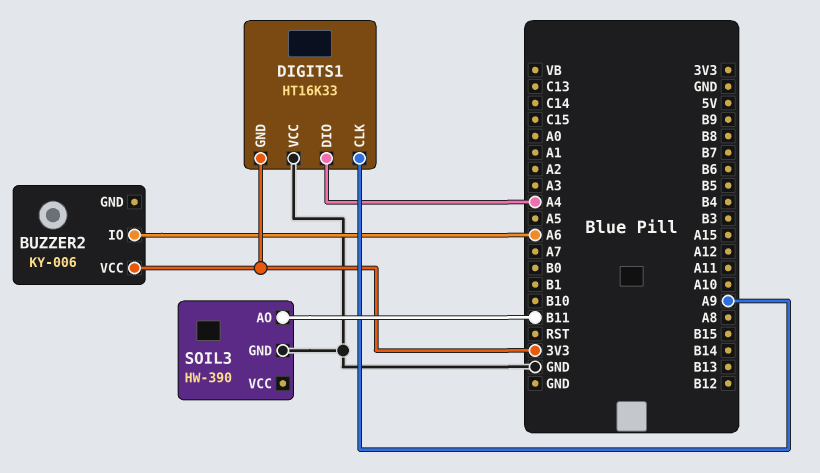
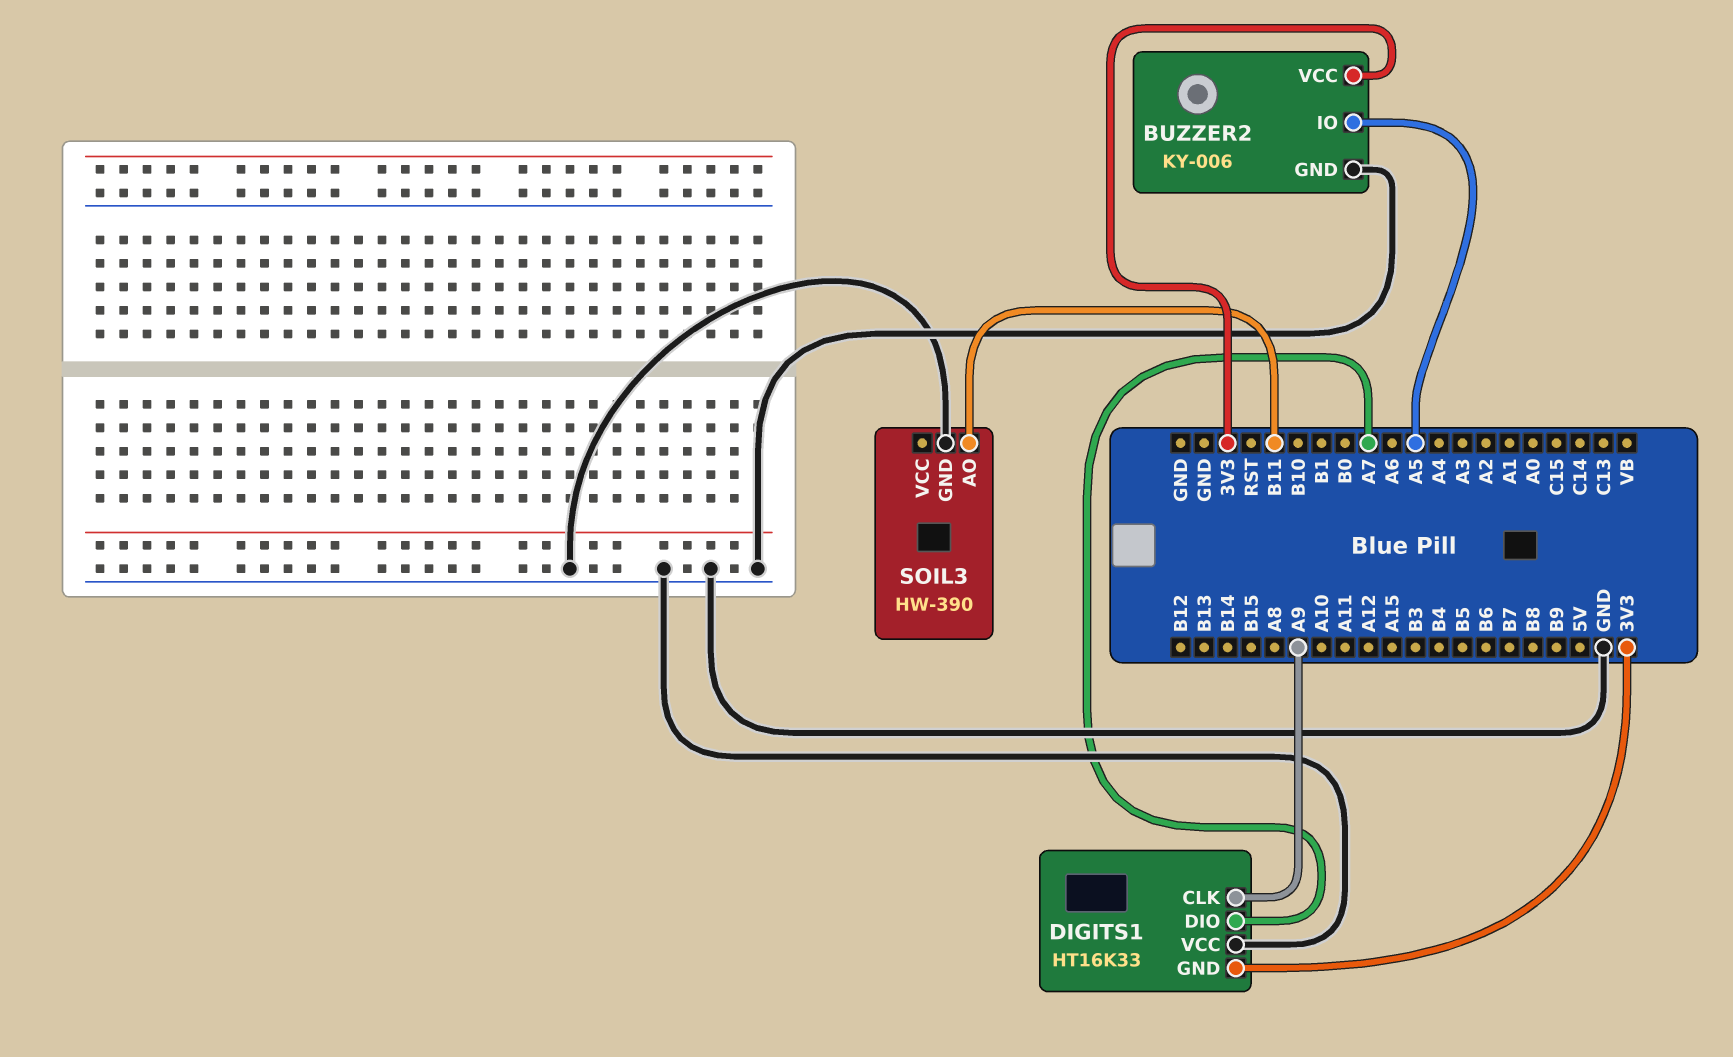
BUZZER2 pin GND: none -> GND
BUZZER2 pin IO: A6 -> A5
DIGITS1 pin DIO: A4 -> A7

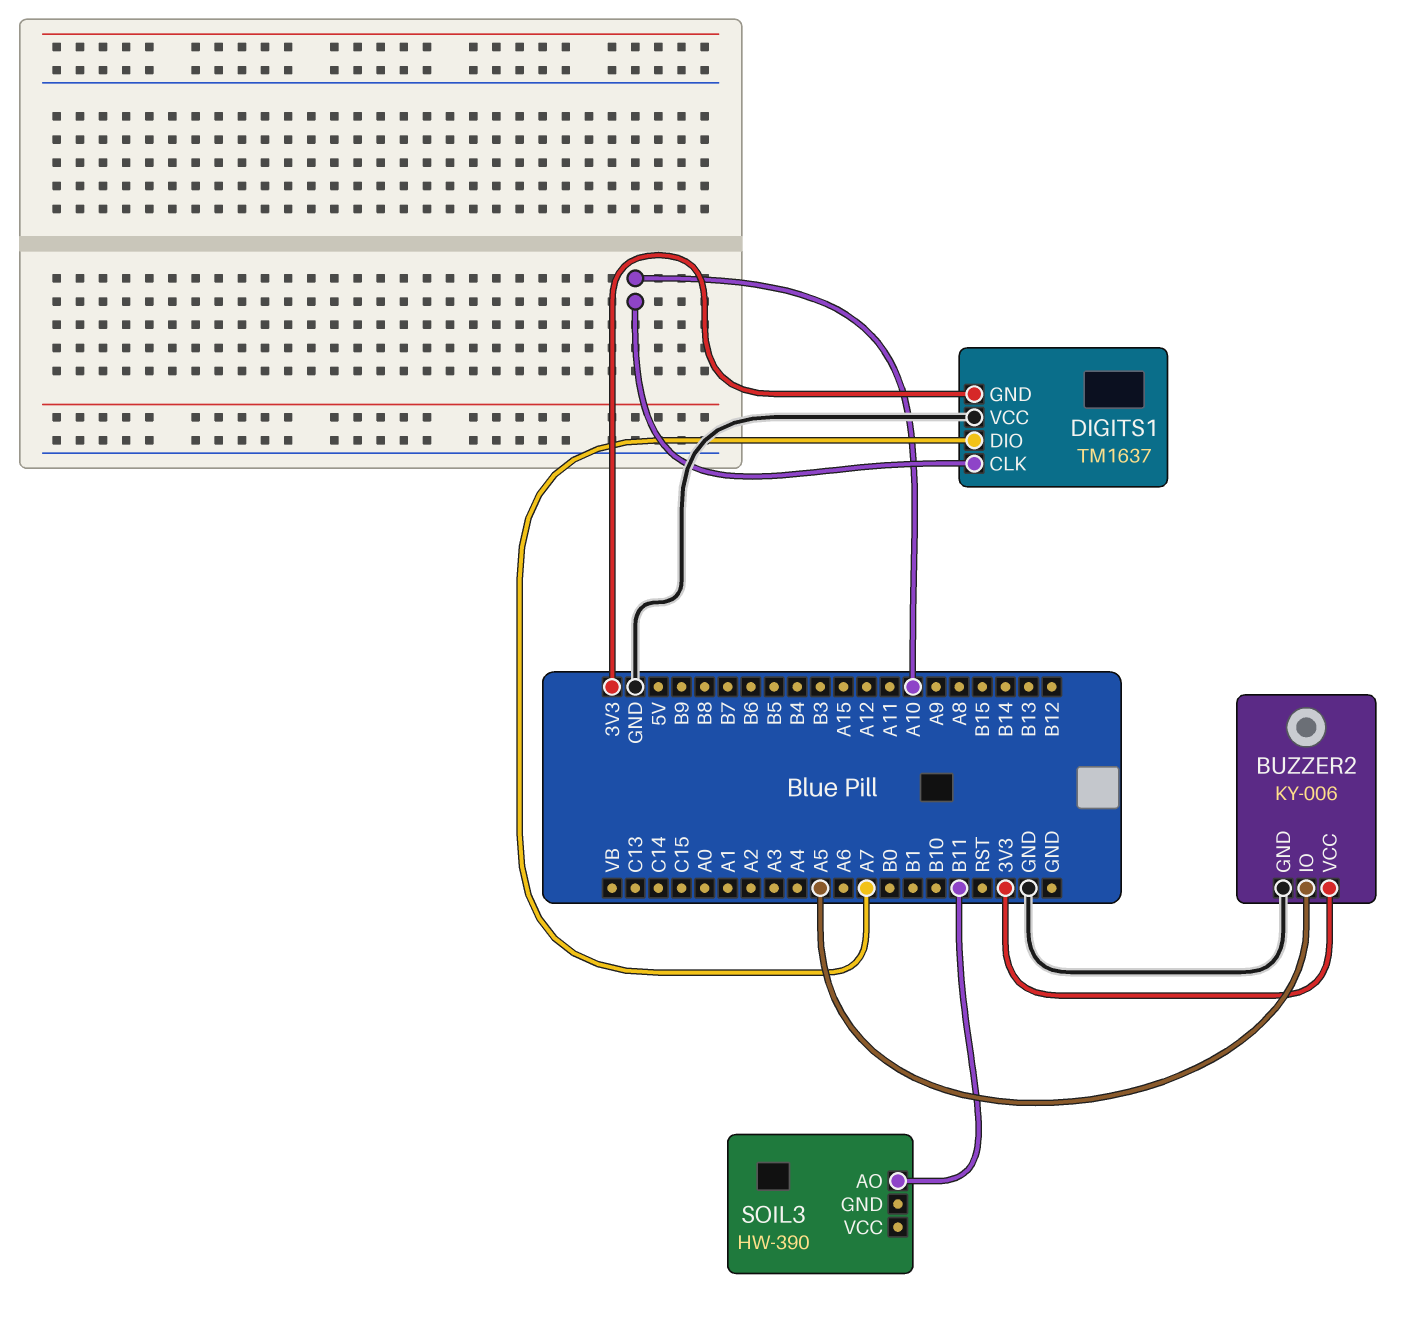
DIGITS1: HT16K33 -> TM1637
DIGITS1 pin CLK: A9 -> A10
SOIL3 pin GND: GND -> none

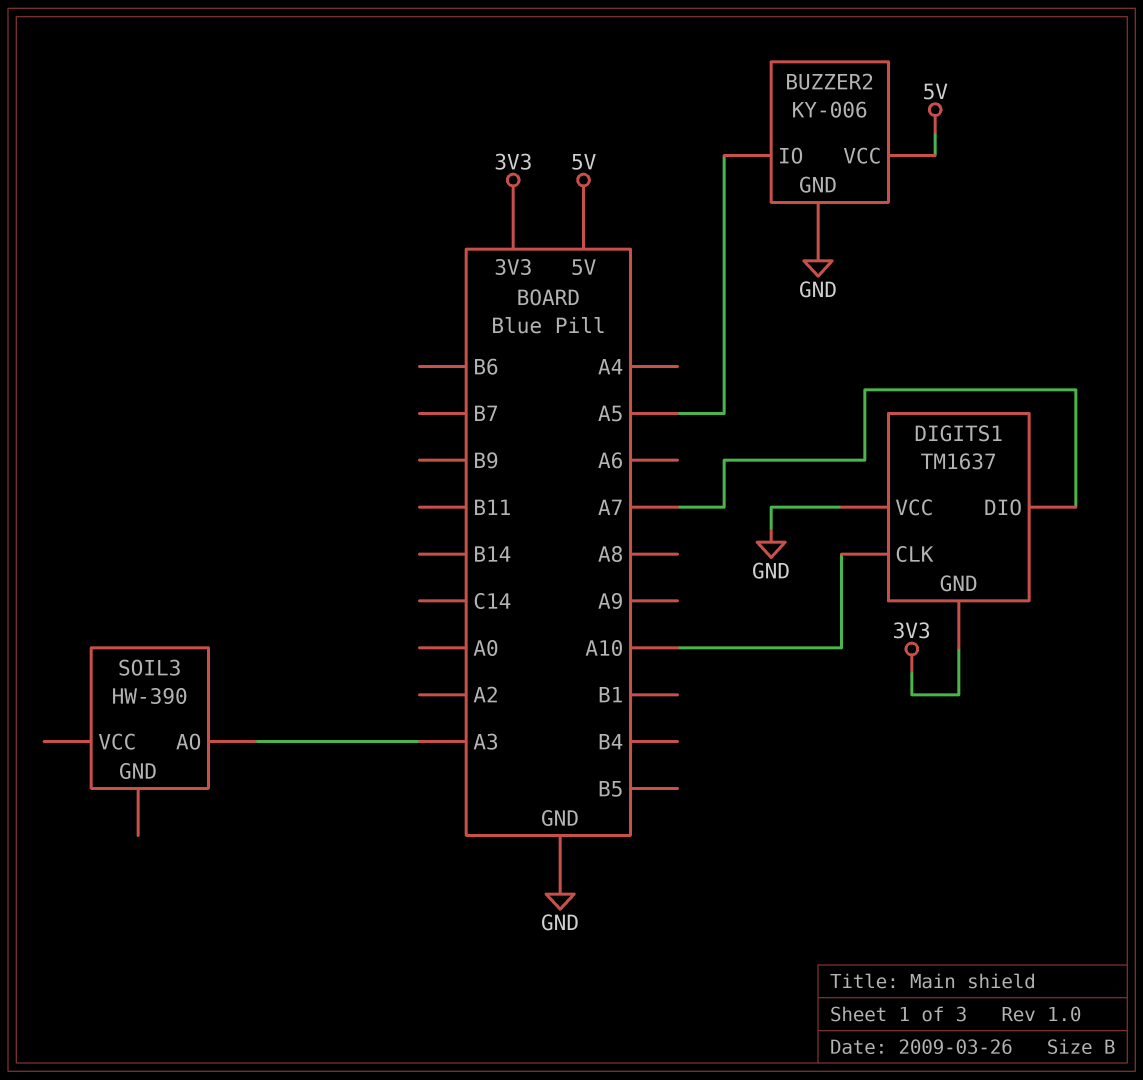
BUZZER2 pin VCC: 3V3 -> 5V
SOIL3 pin AO: B11 -> A3

